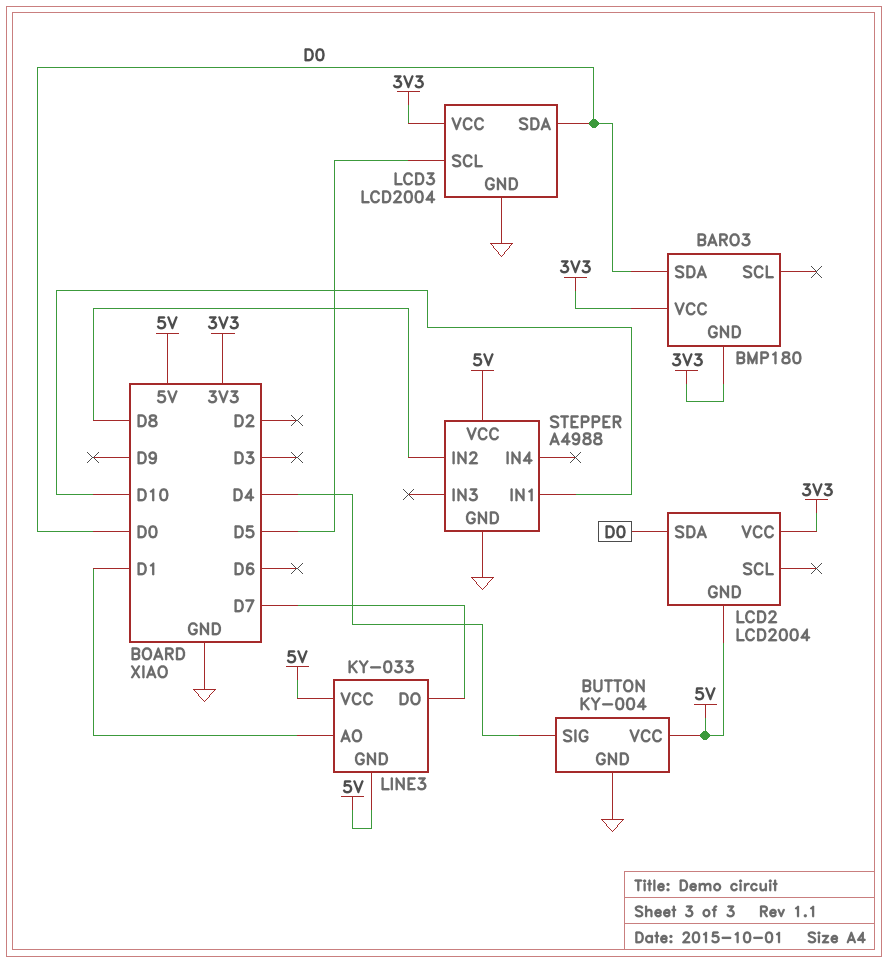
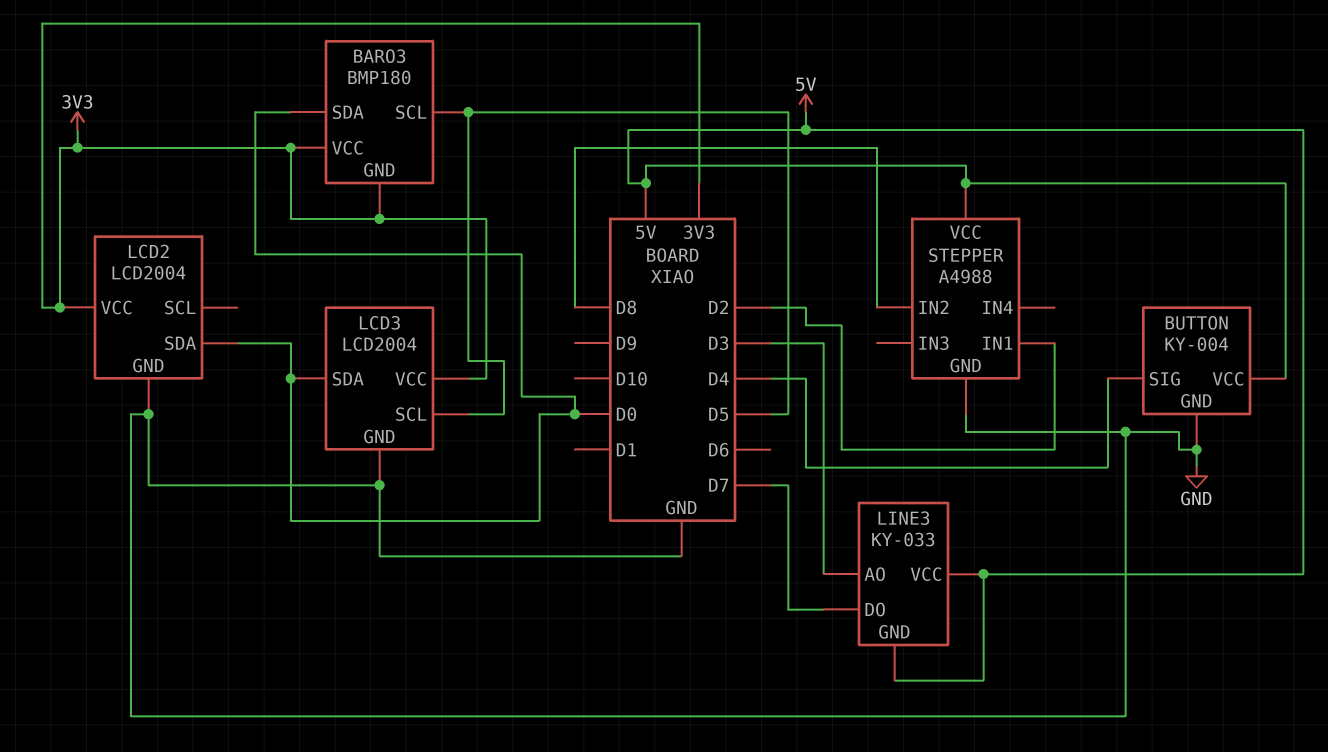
BARO3 pin SCL: none -> D5
LCD2 pin GND: 5V -> GND
LINE3 pin AO: D1 -> D3
STEPPER pin IN1: D10 -> D2

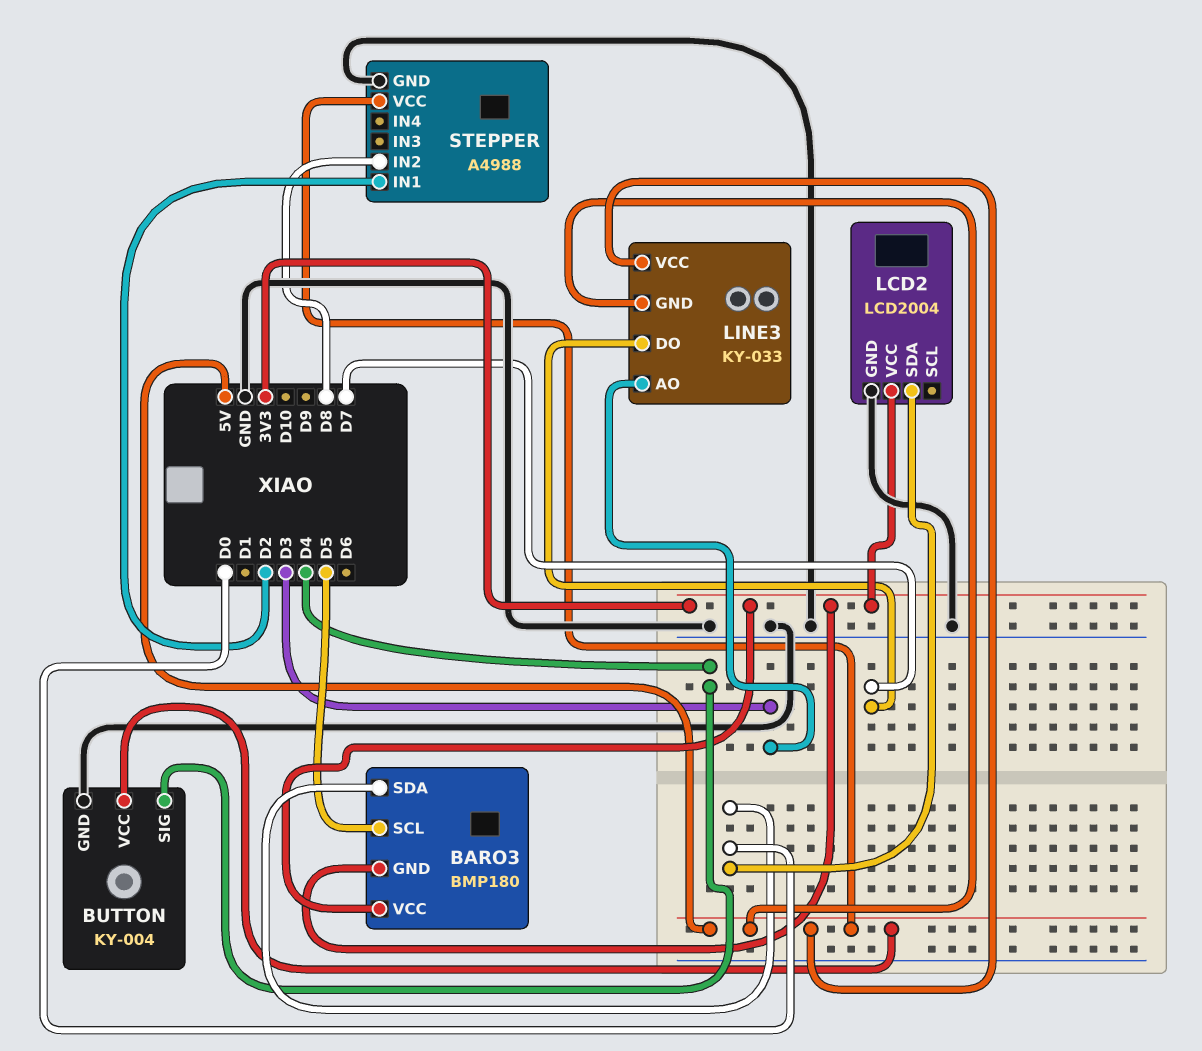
LCD3: LCD2004 -> none
LCD3 pin GND: GND -> none
LCD3 pin SCL: D5 -> none
LCD3 pin SDA: D0 -> none
LCD3 pin VCC: 3V3 -> none

